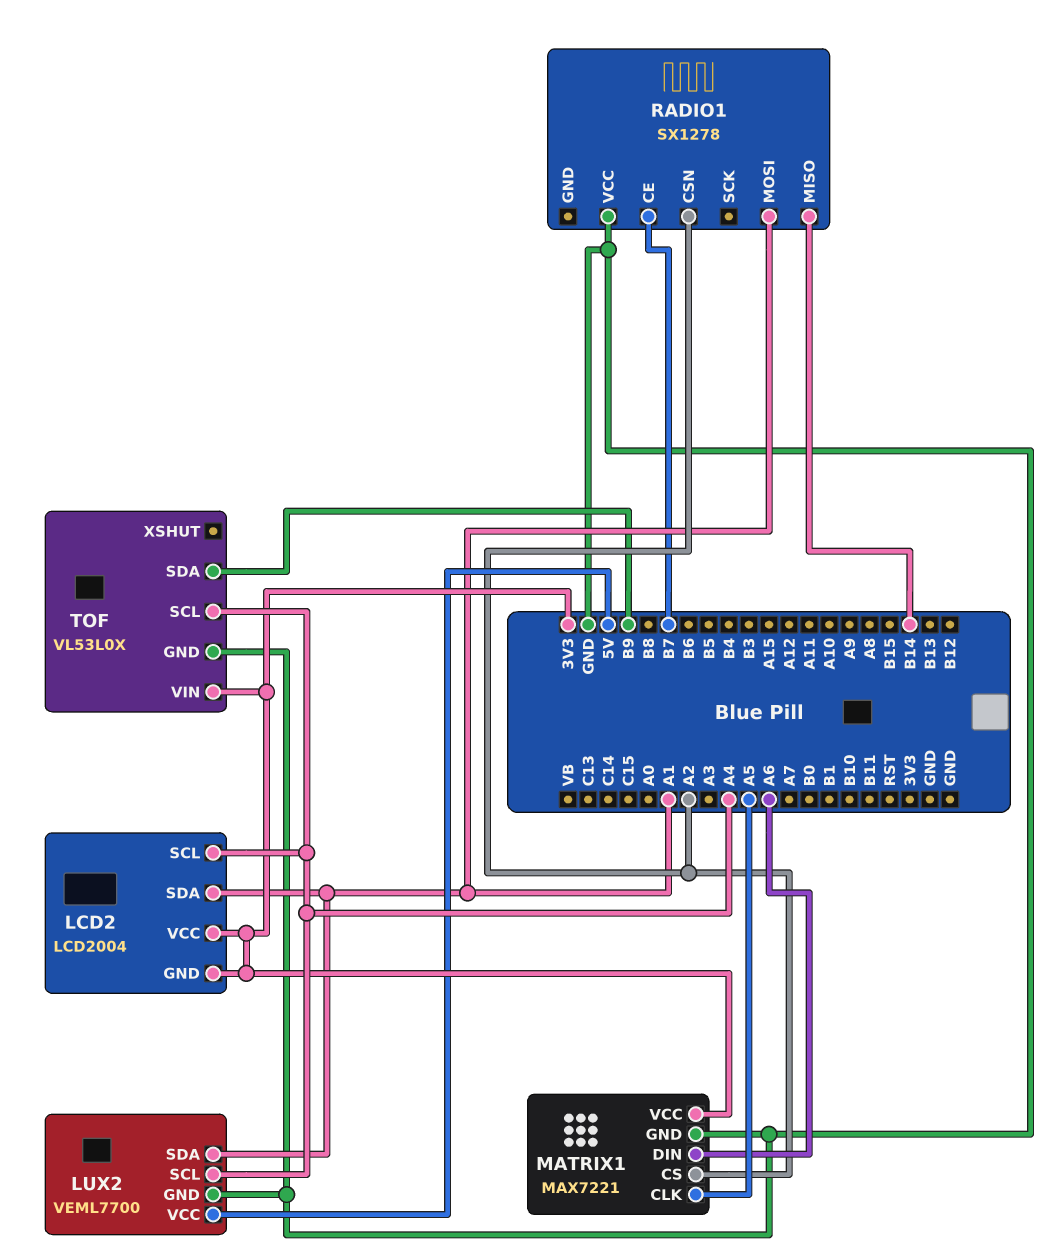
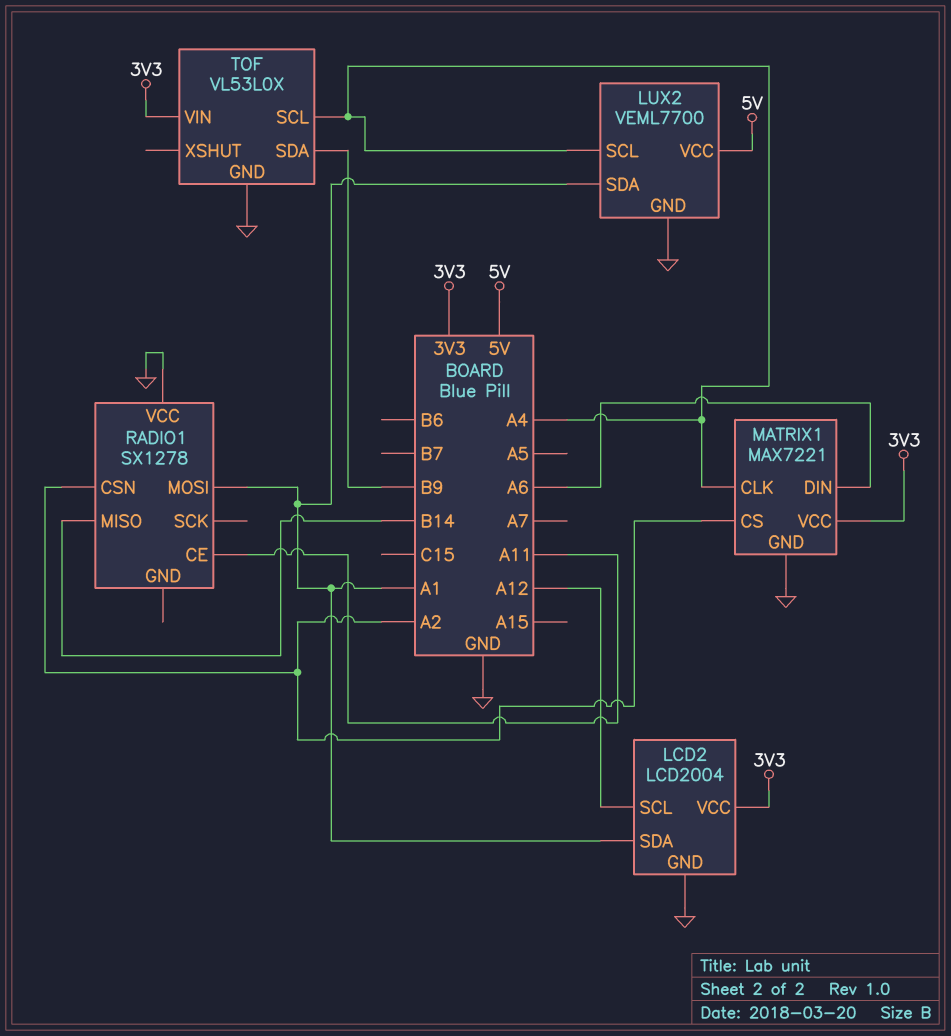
LCD2 pin GND: 3V3 -> GND
LCD2 pin SCL: A4 -> A12
MATRIX1 pin CLK: A5 -> A4
RADIO1 pin CE: B7 -> A11

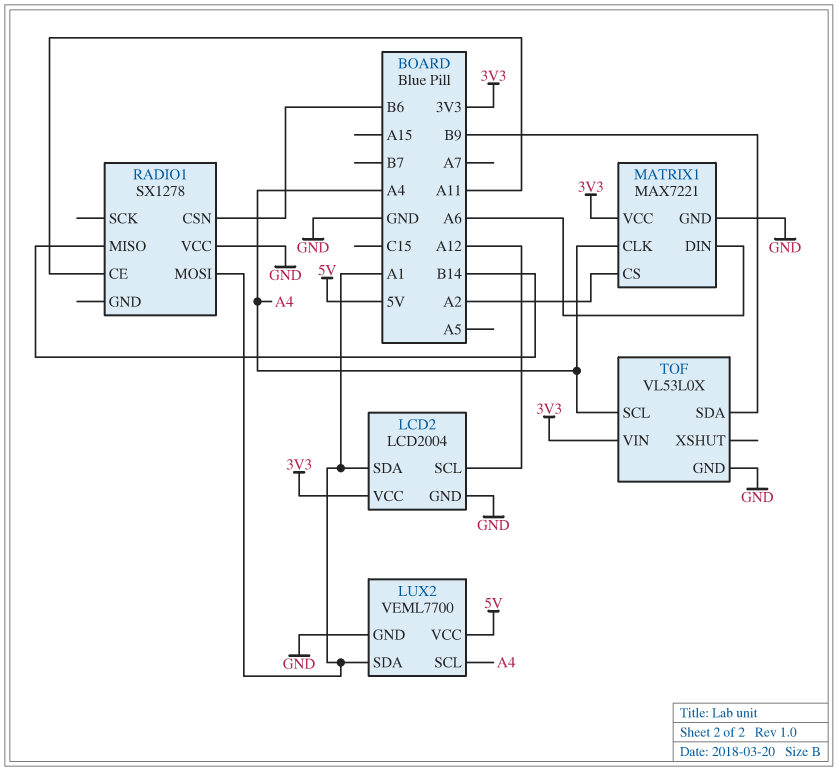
RADIO1 pin CSN: A2 -> B6

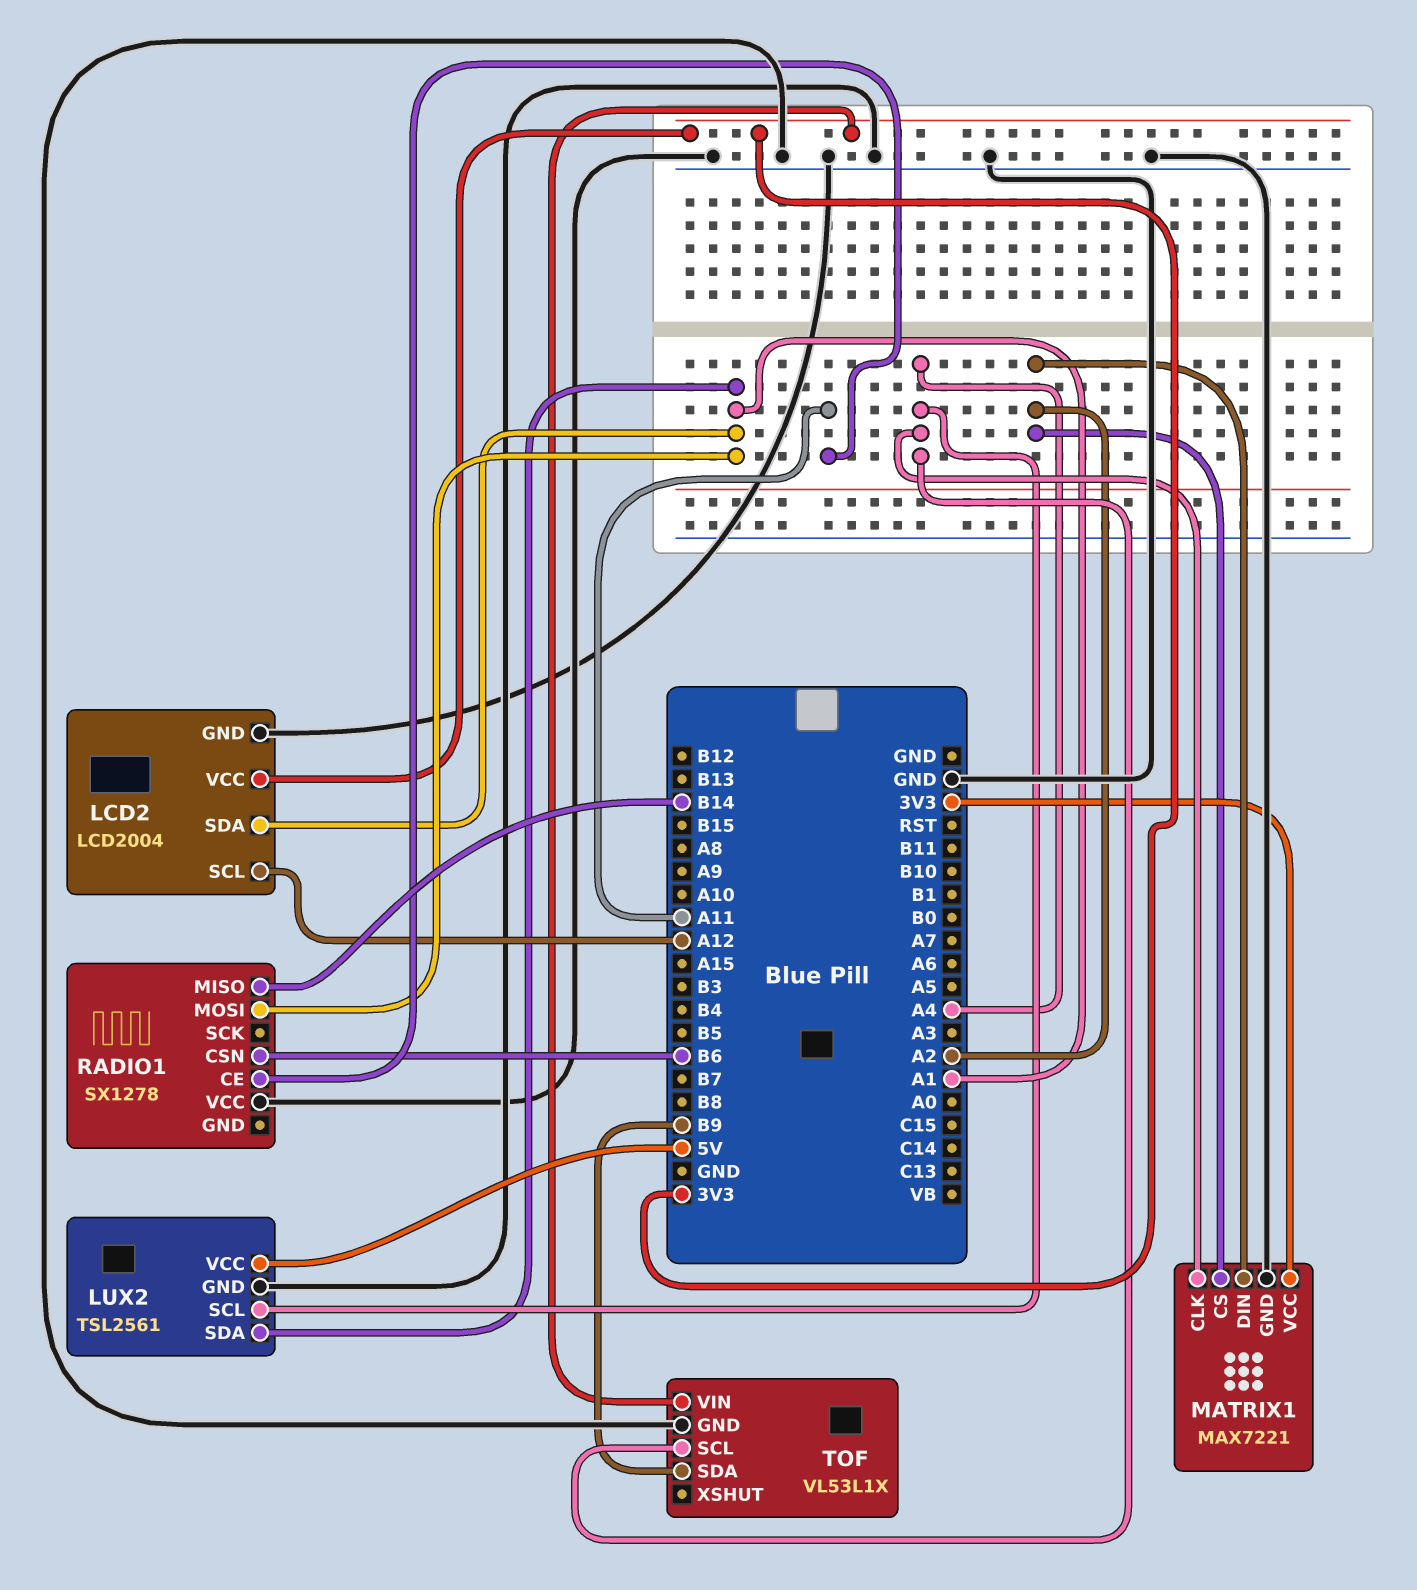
LUX2: VEML7700 -> TSL2561
MATRIX1 pin DIN: A6 -> A2
TOF: VL53L0X -> VL53L1X

